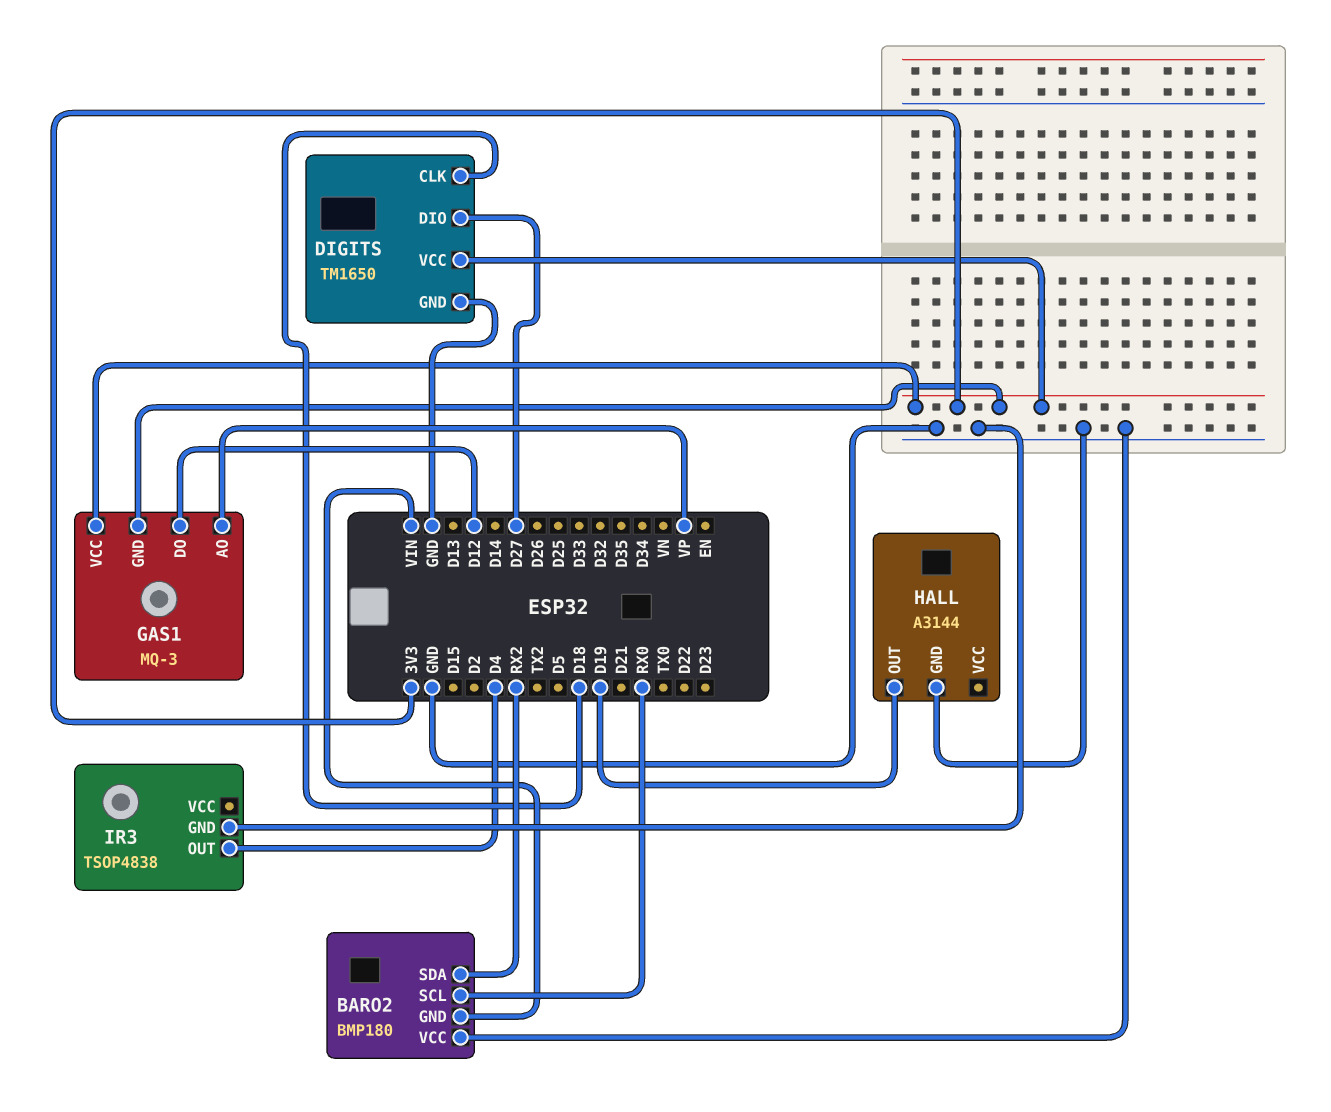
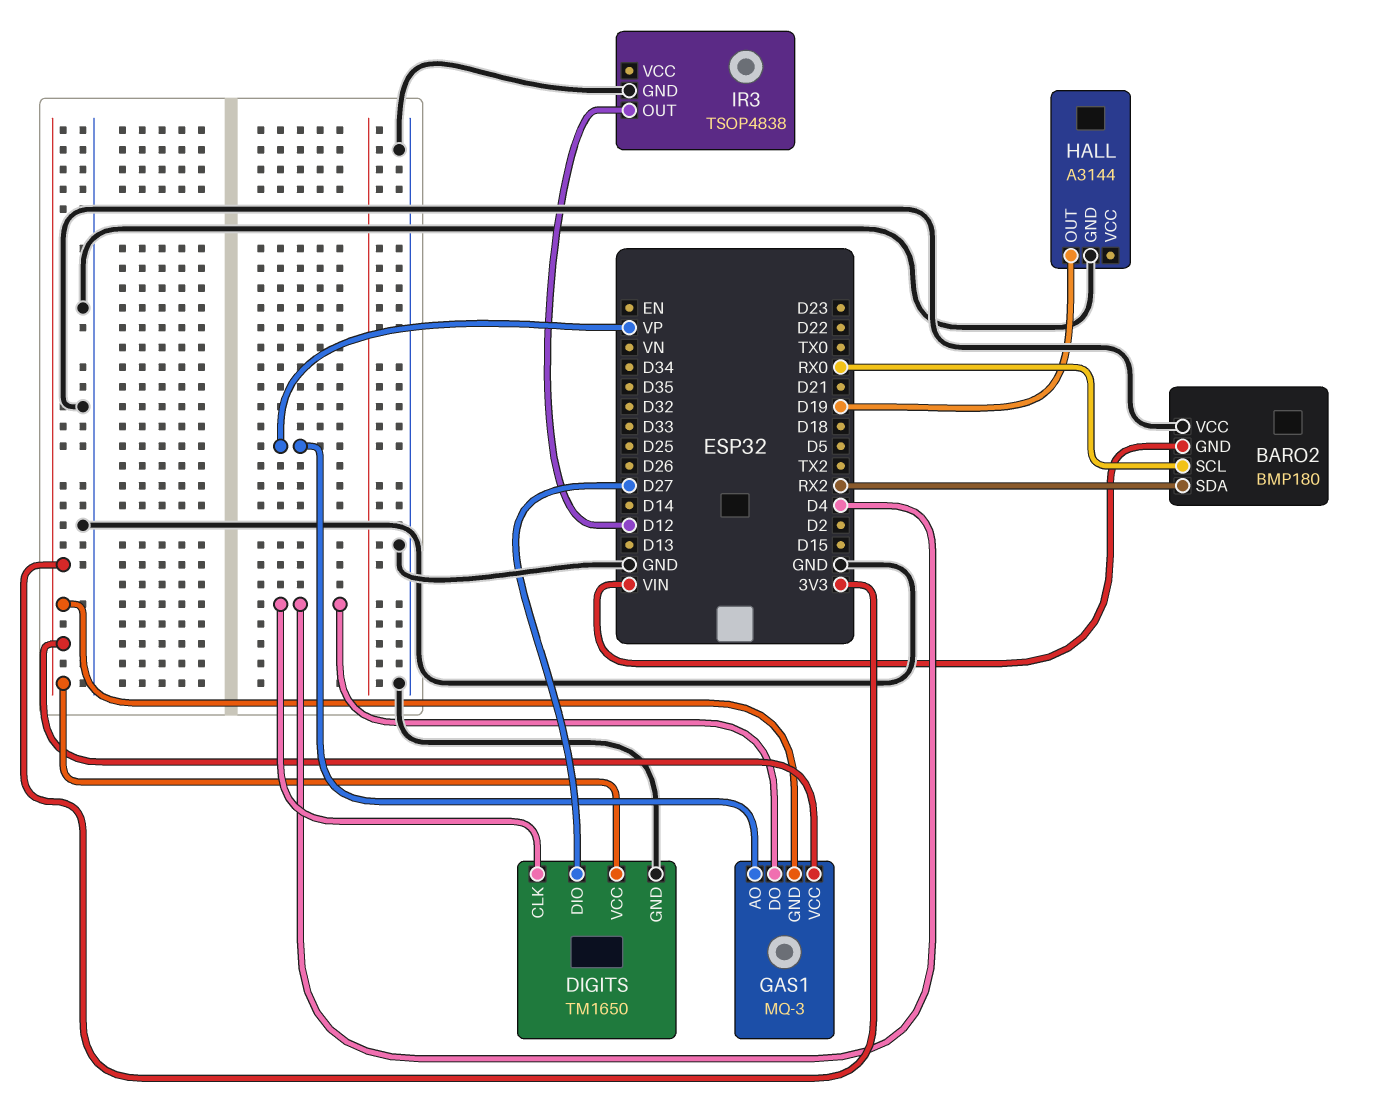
DIGITS pin CLK: D18 -> D4
GAS1 pin DO: D12 -> D4
IR3 pin OUT: D4 -> D12

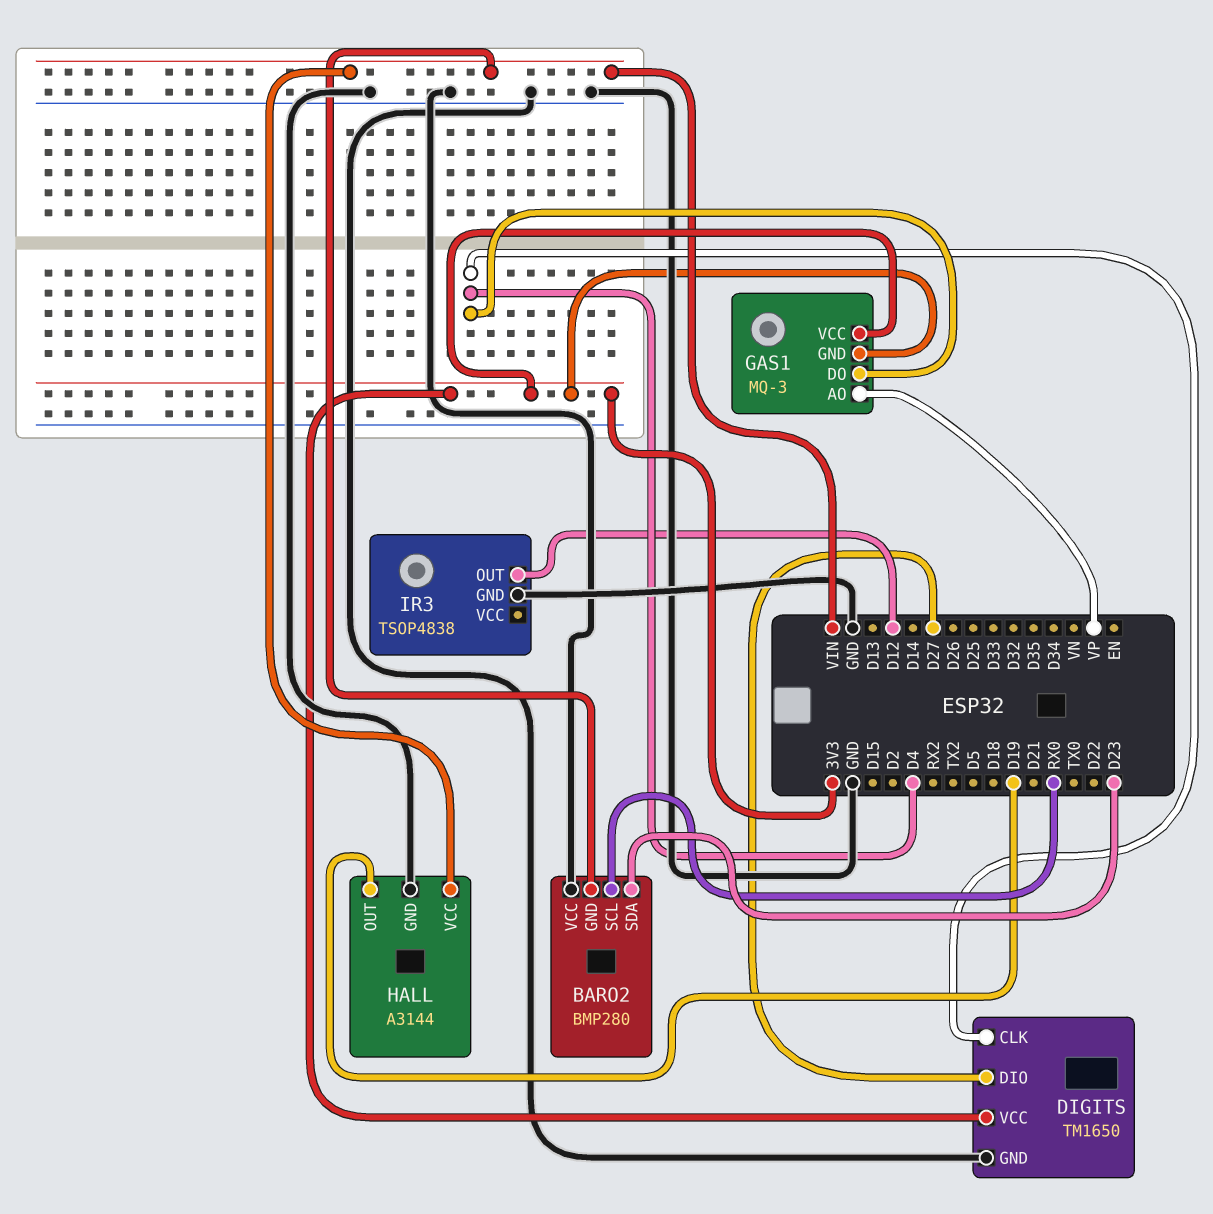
BARO2: BMP180 -> BMP280
BARO2 pin SDA: RX2 -> D23
HALL pin VCC: none -> VIN

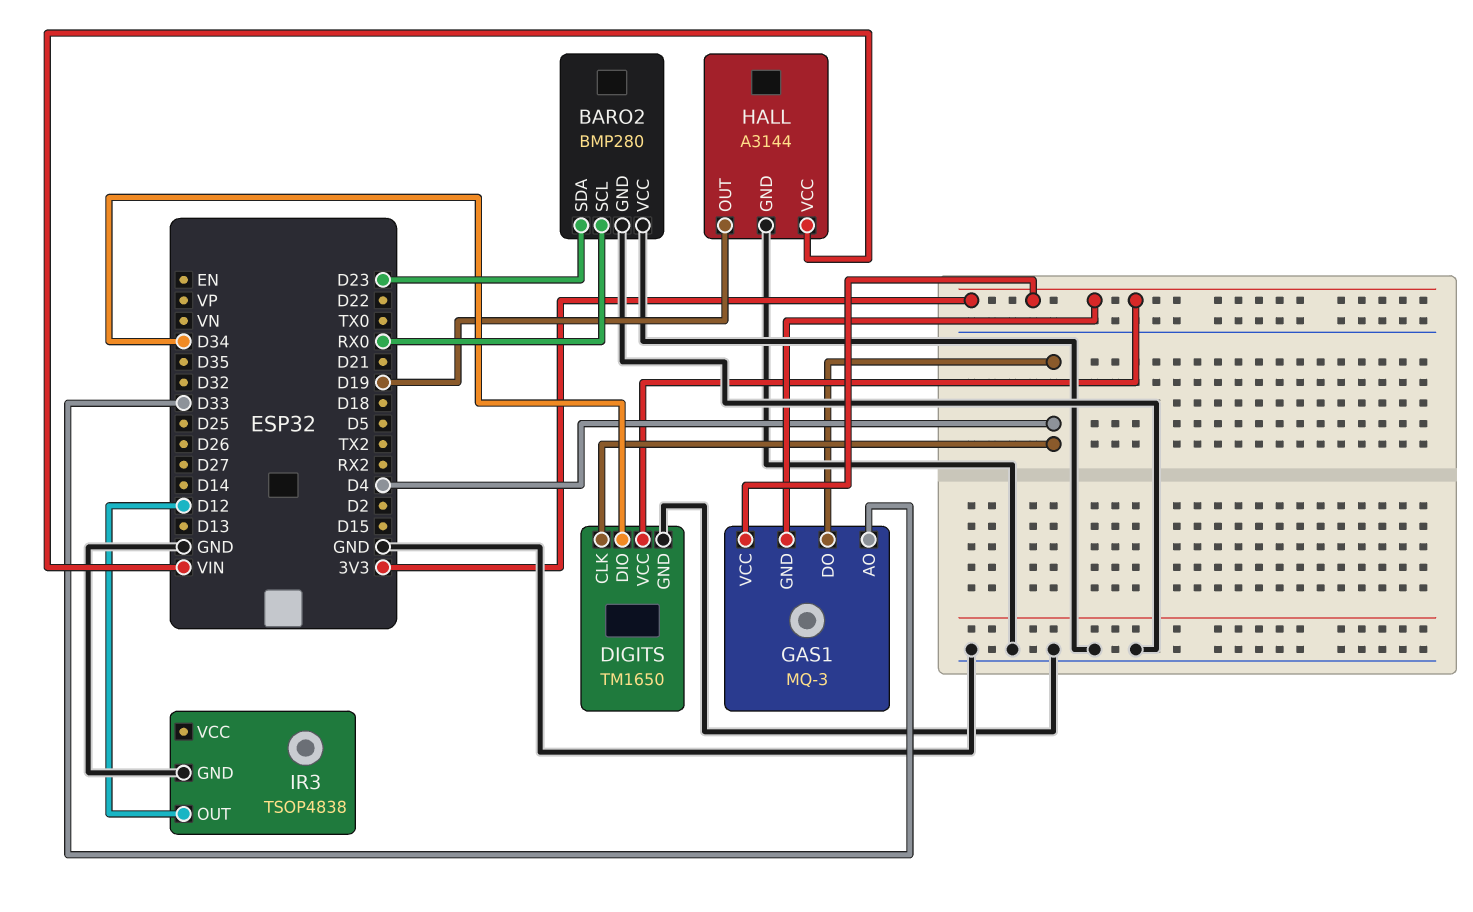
BARO2 pin GND: VIN -> GND
DIGITS pin DIO: D27 -> D34
GAS1 pin AO: VP -> D33

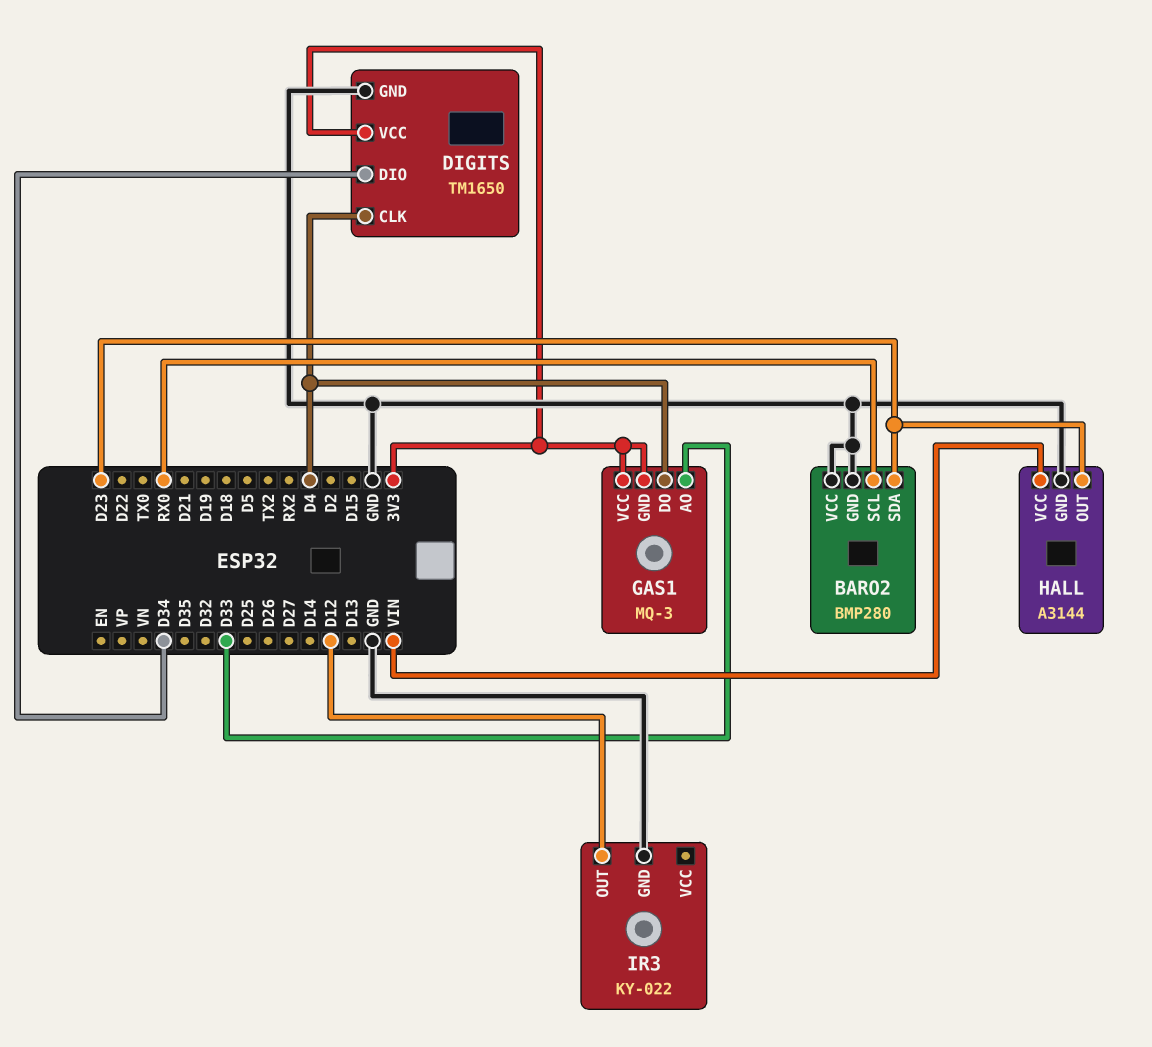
HALL pin OUT: D19 -> D23
IR3: TSOP4838 -> KY-022

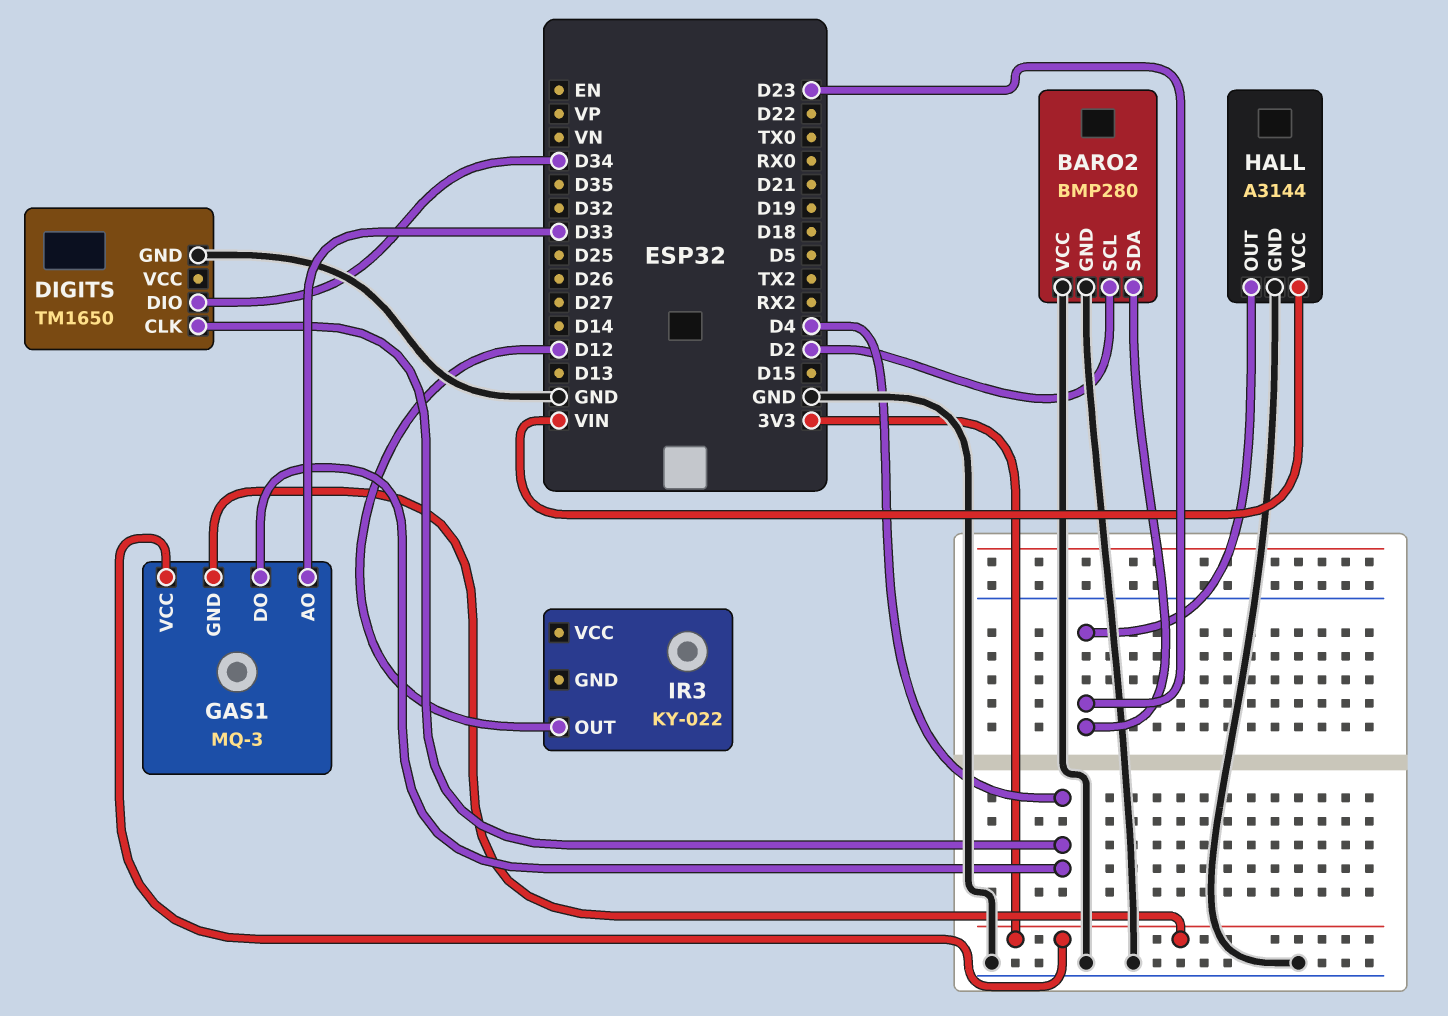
BARO2 pin SCL: RX0 -> D2
DIGITS pin VCC: 3V3 -> none
IR3 pin GND: GND -> none

